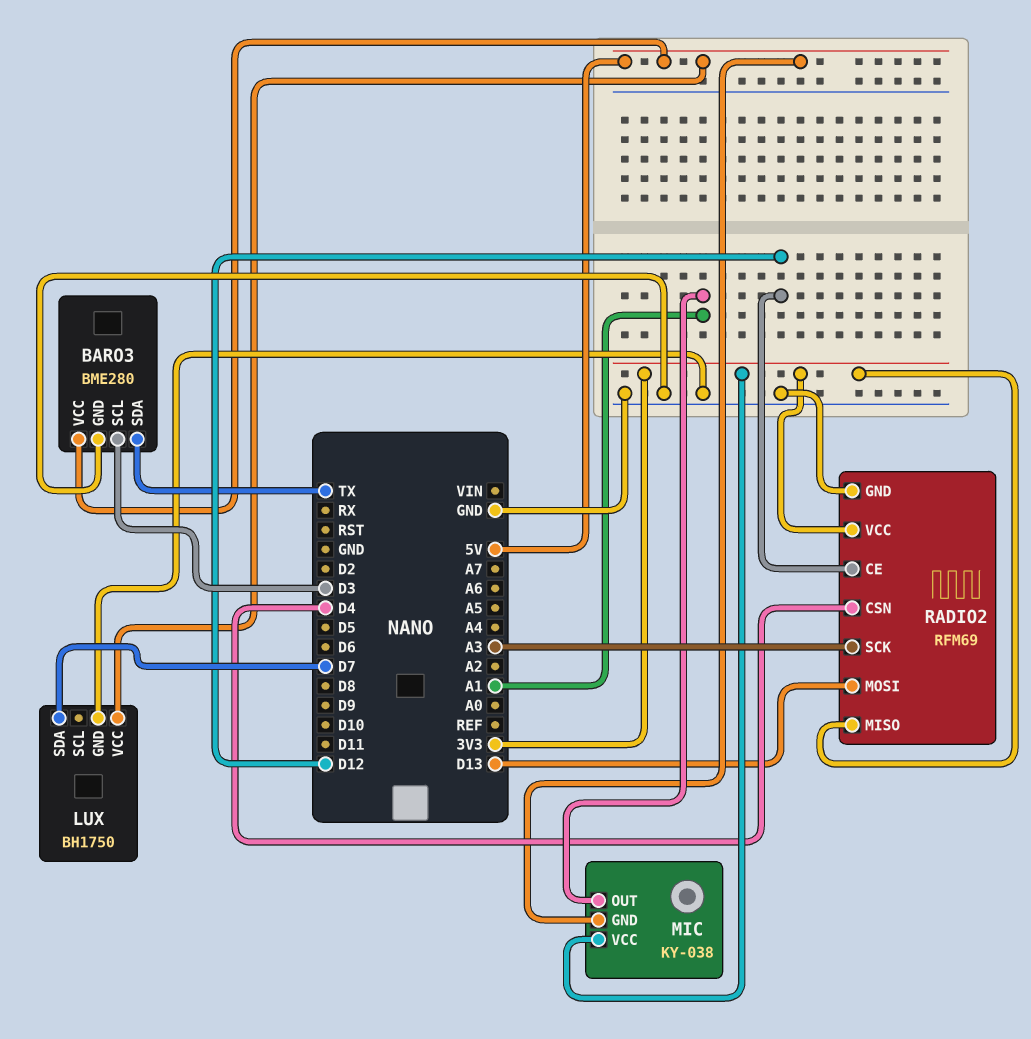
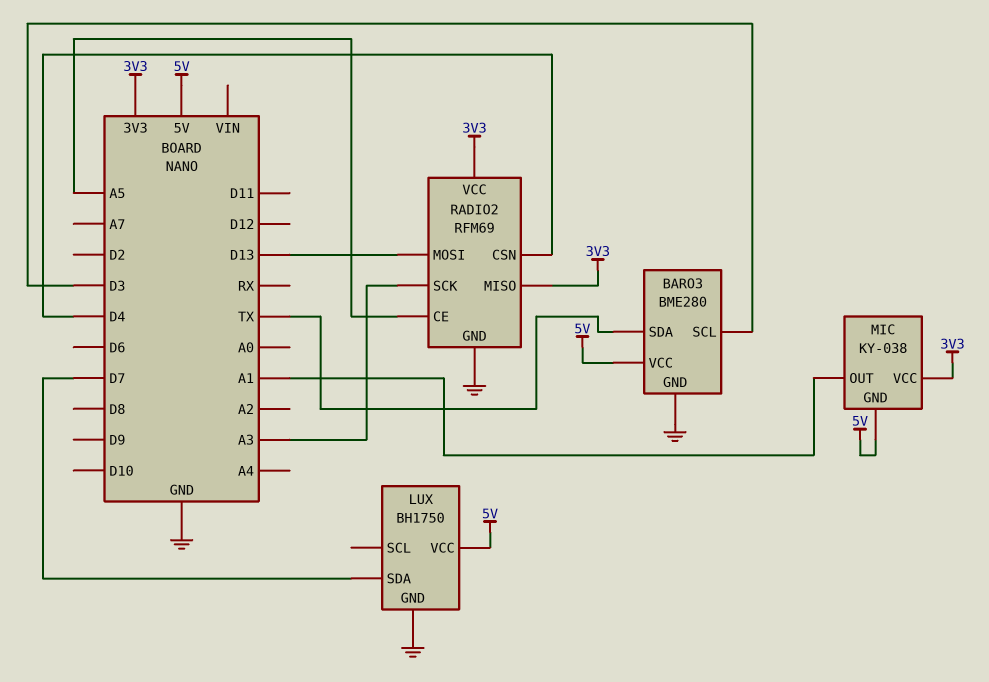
RADIO2 pin CE: D12 -> A5

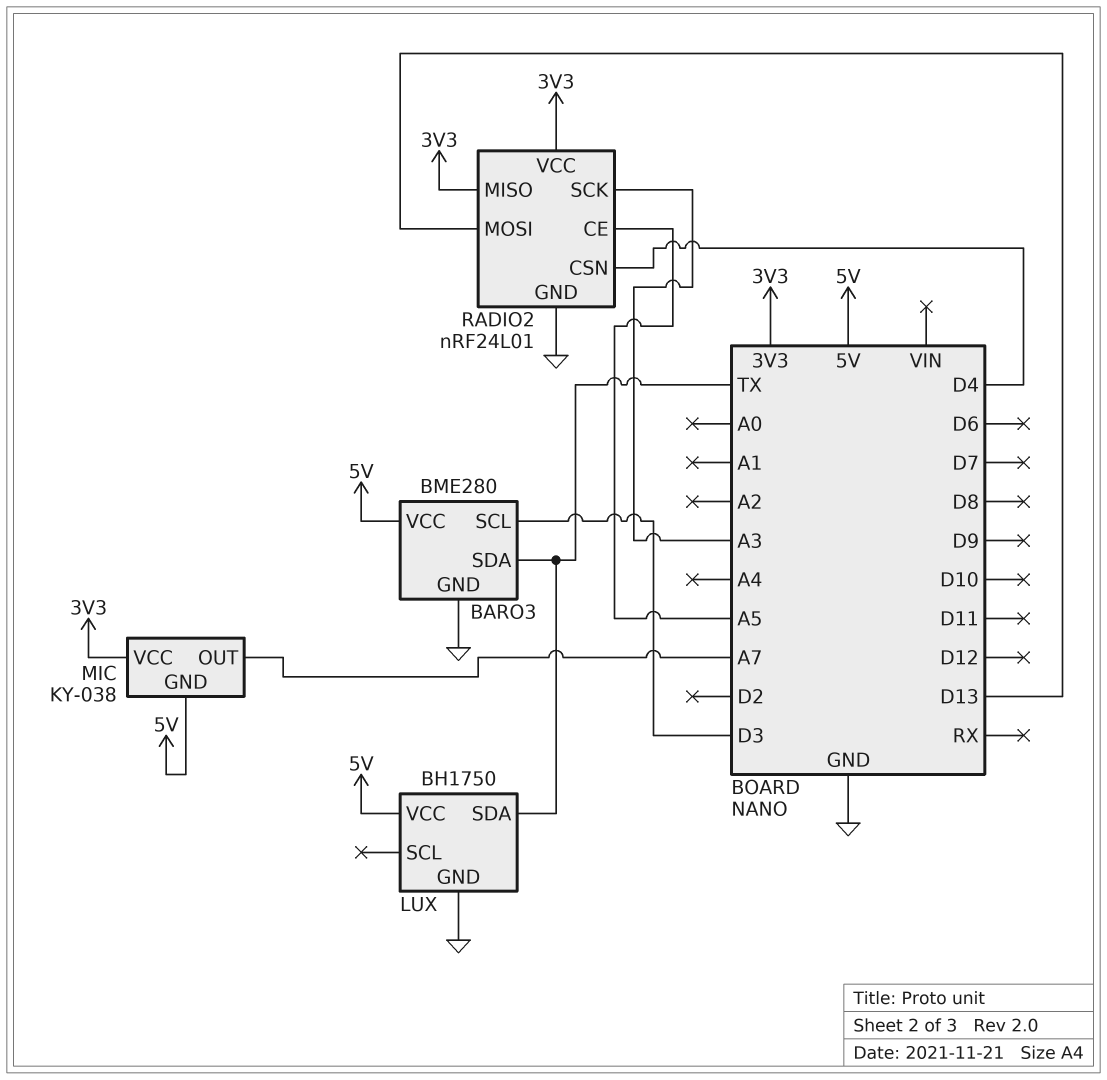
LUX pin SDA: D7 -> TX
MIC pin OUT: A1 -> A7
RADIO2: RFM69 -> nRF24L01

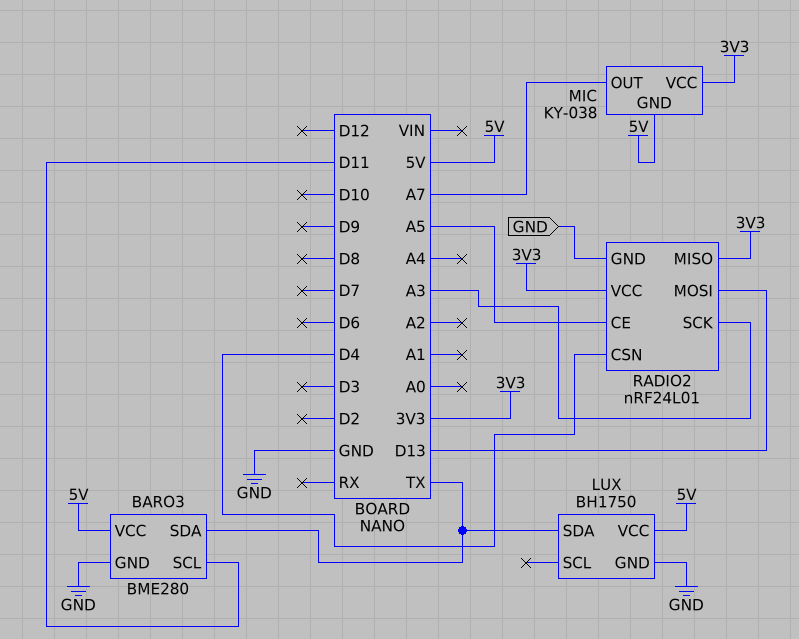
BARO3 pin SCL: D3 -> D11

